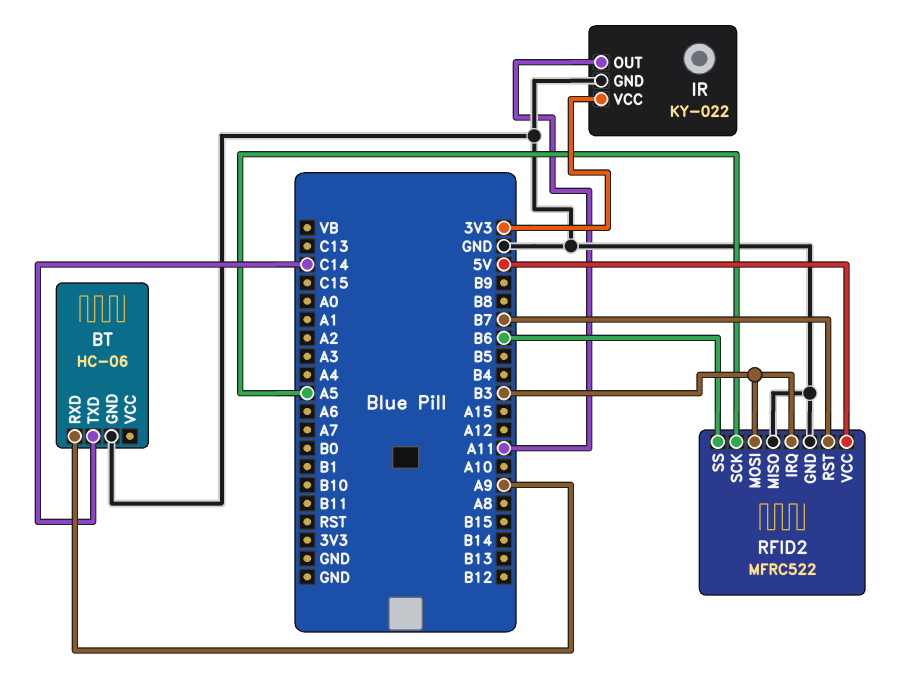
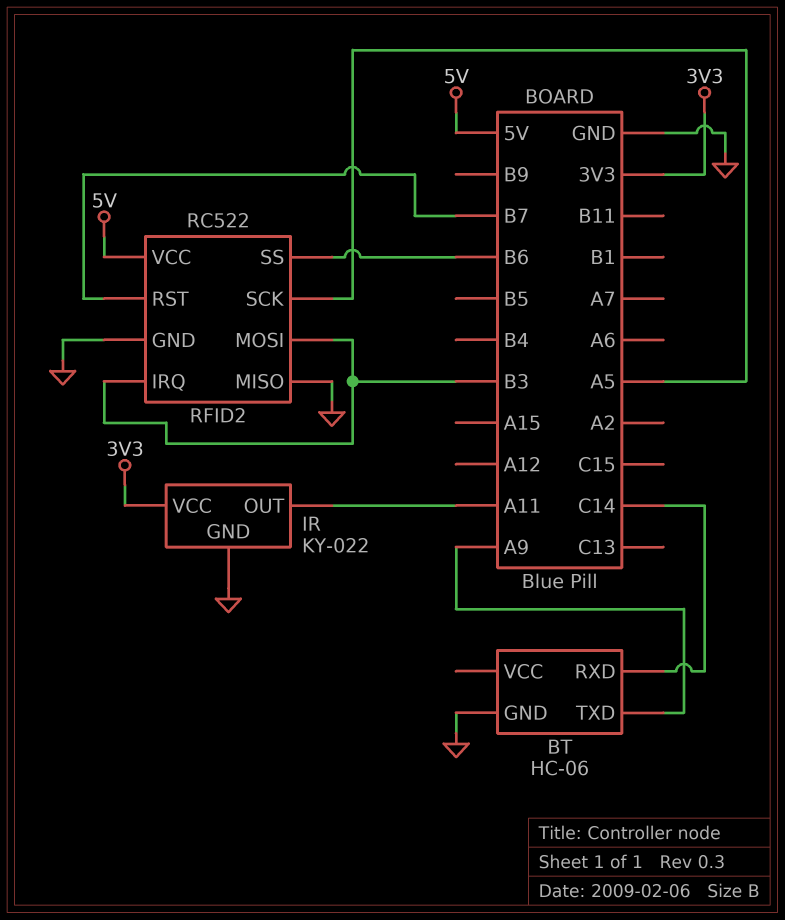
BT pin RXD: A9 -> C14
BT pin TXD: C14 -> A9
RFID2: MFRC522 -> RC522

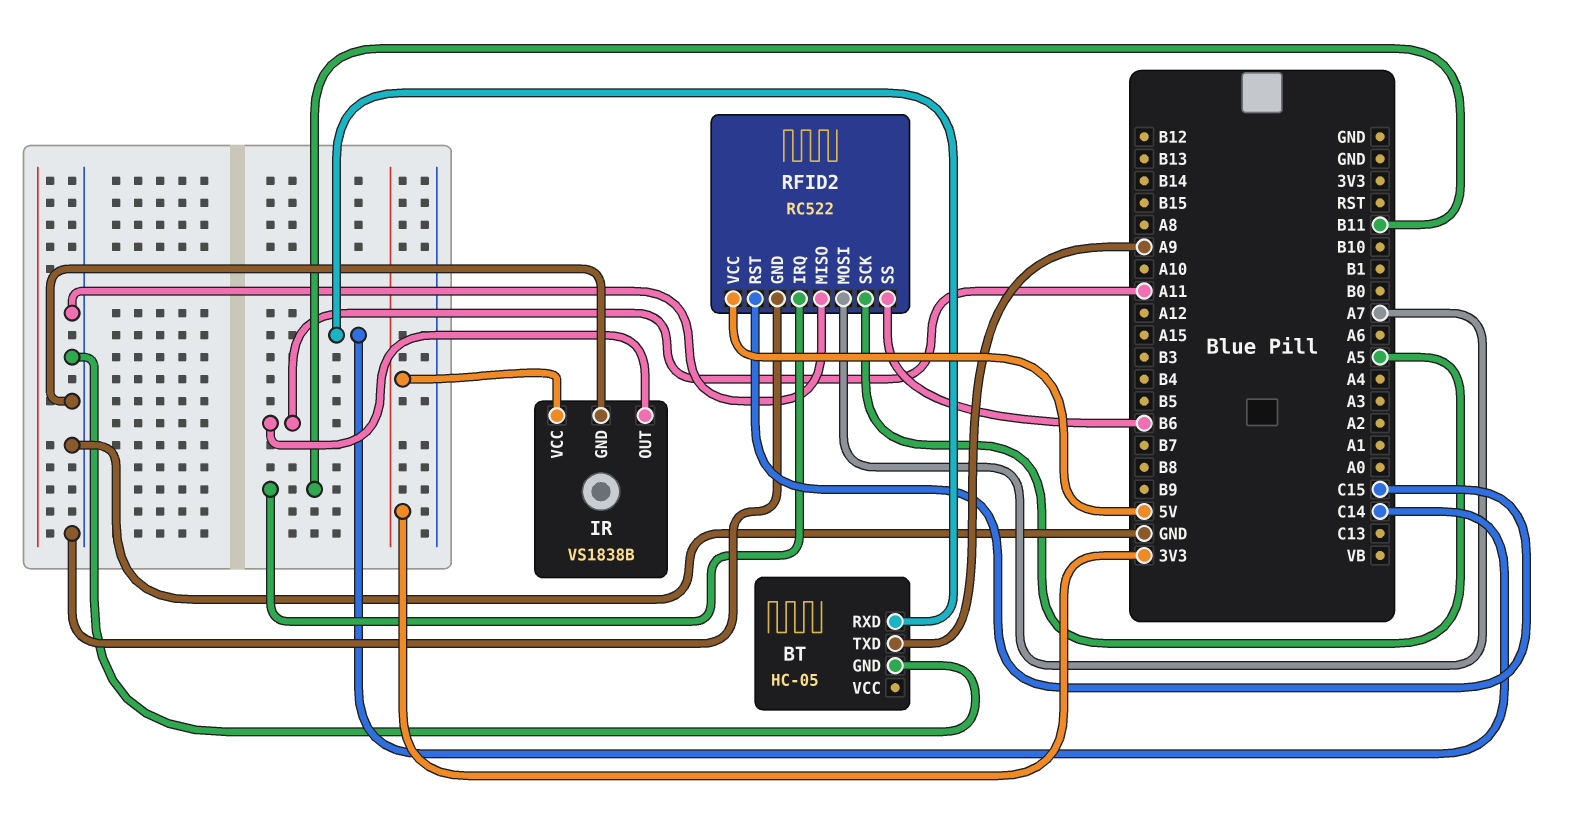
BT: HC-06 -> HC-05
IR: KY-022 -> VS1838B
RFID2 pin IRQ: B3 -> B11
RFID2 pin MOSI: B3 -> A7
RFID2 pin RST: B7 -> C15

